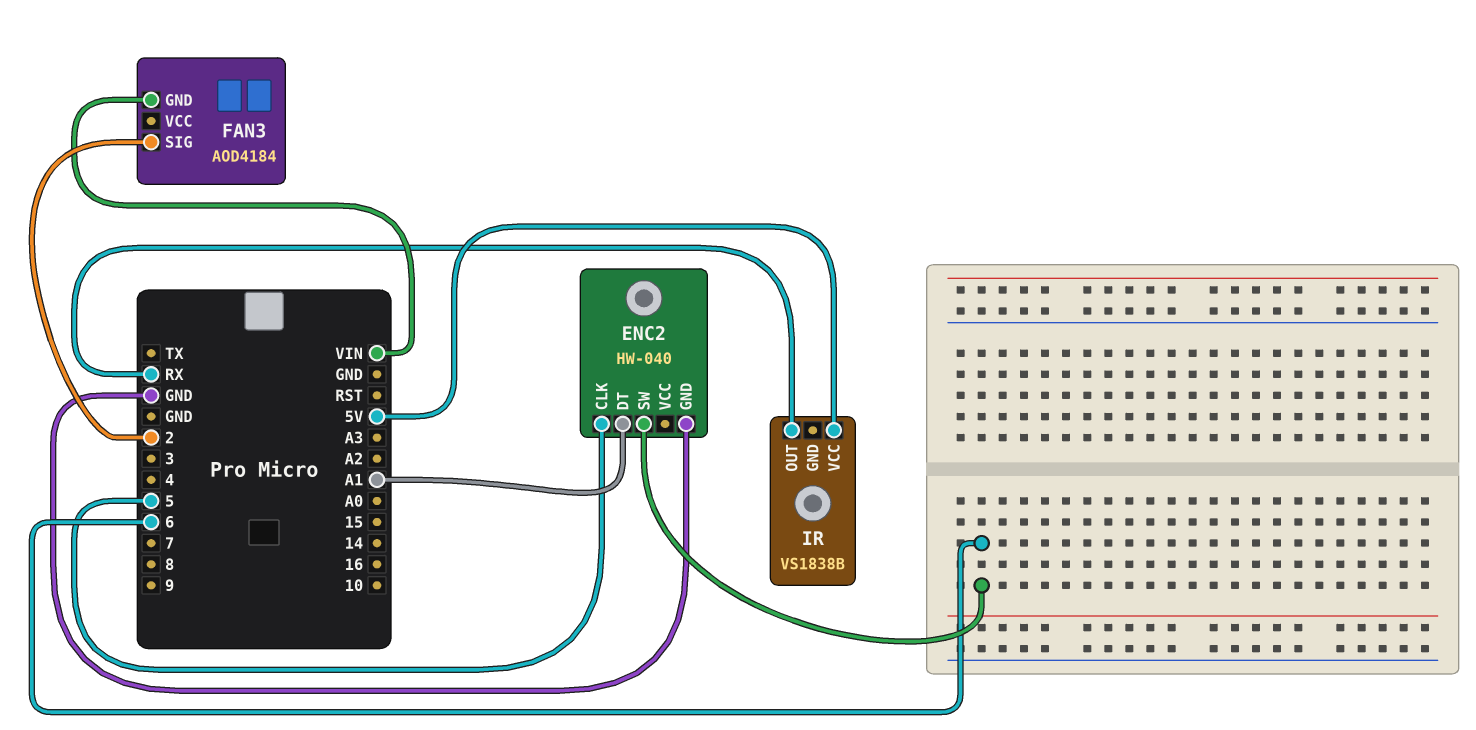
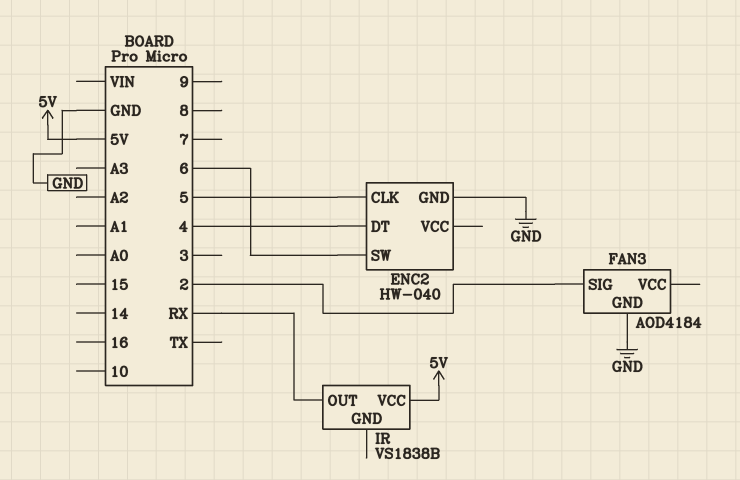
ENC2 pin DT: A1 -> 4
FAN3 pin GND: VIN -> GND

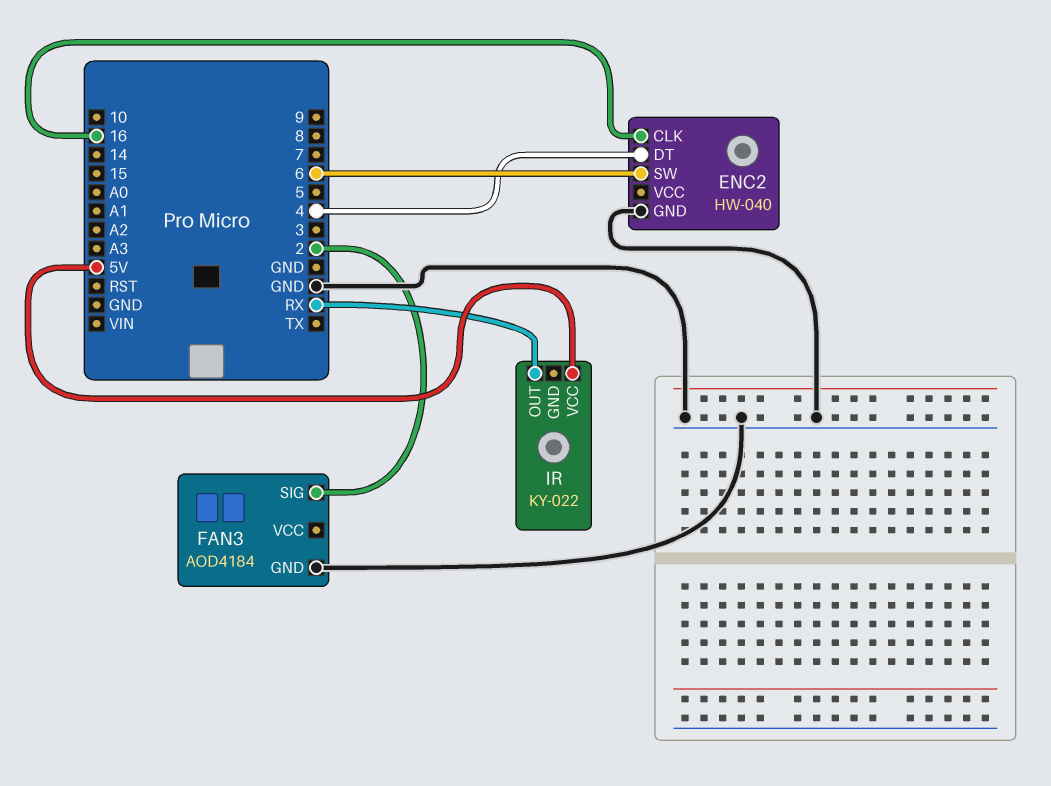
ENC2 pin CLK: 5 -> 16
IR: VS1838B -> KY-022

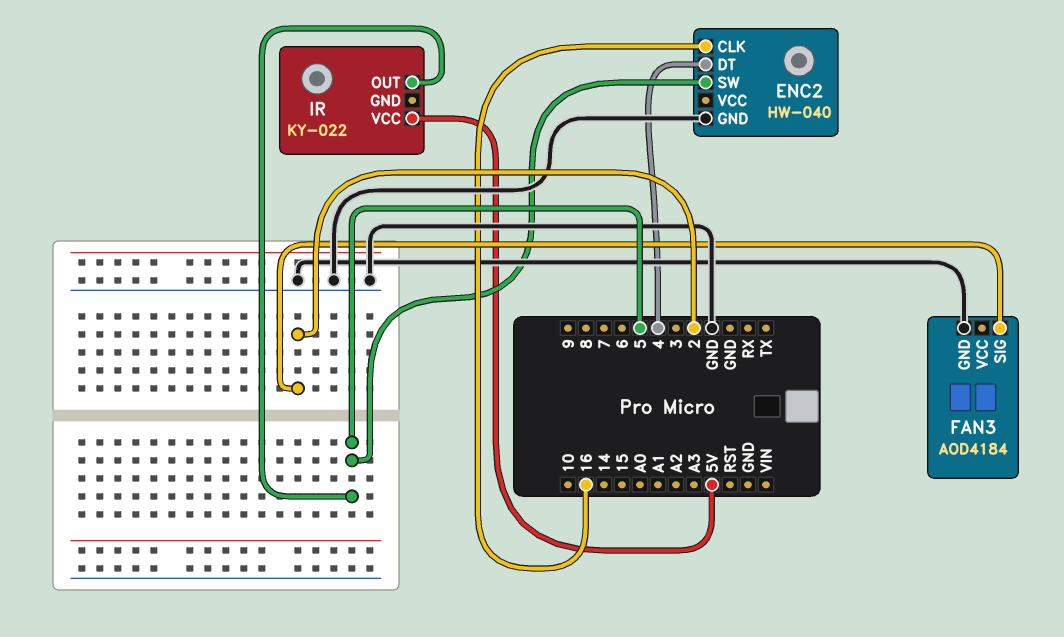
ENC2 pin SW: 6 -> 5
IR pin OUT: RX -> 5

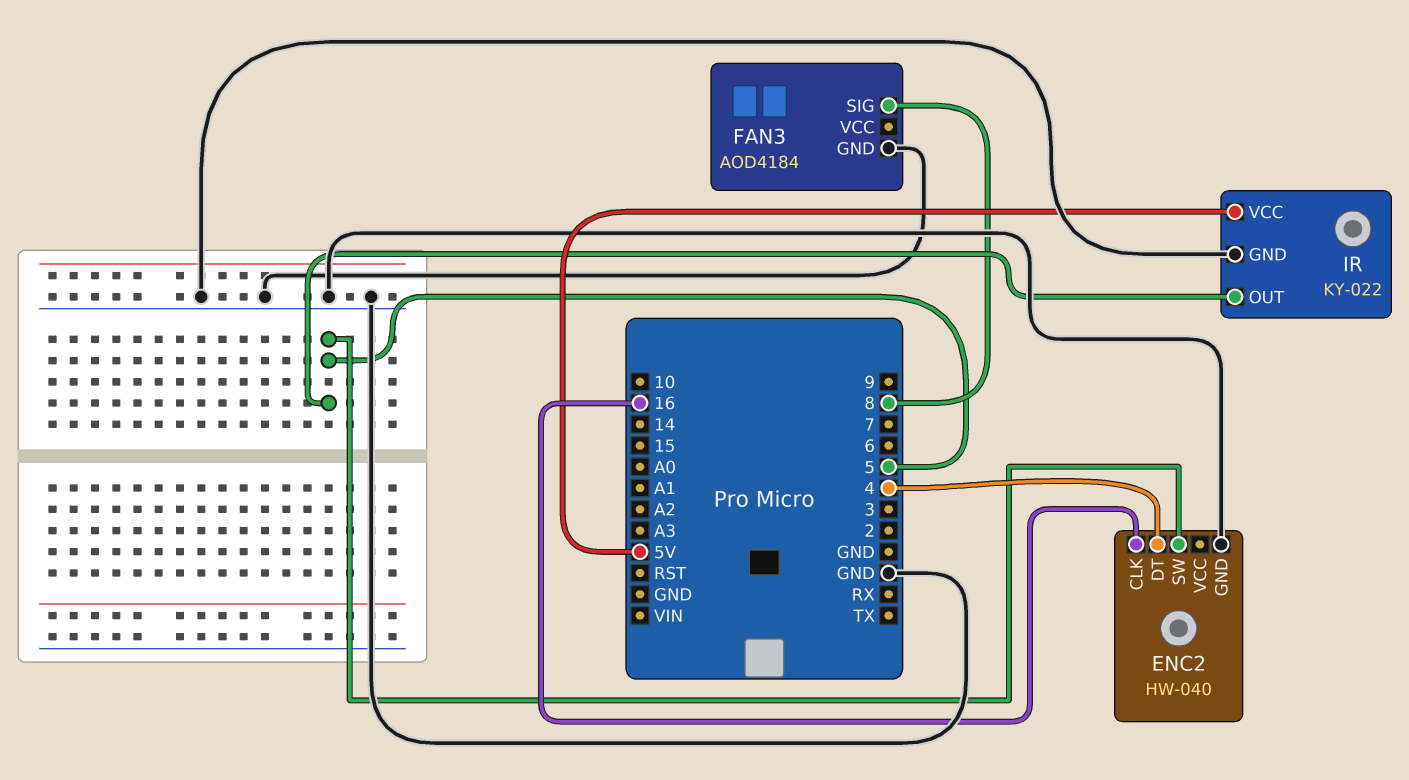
FAN3 pin SIG: 2 -> 8
IR pin GND: none -> GND

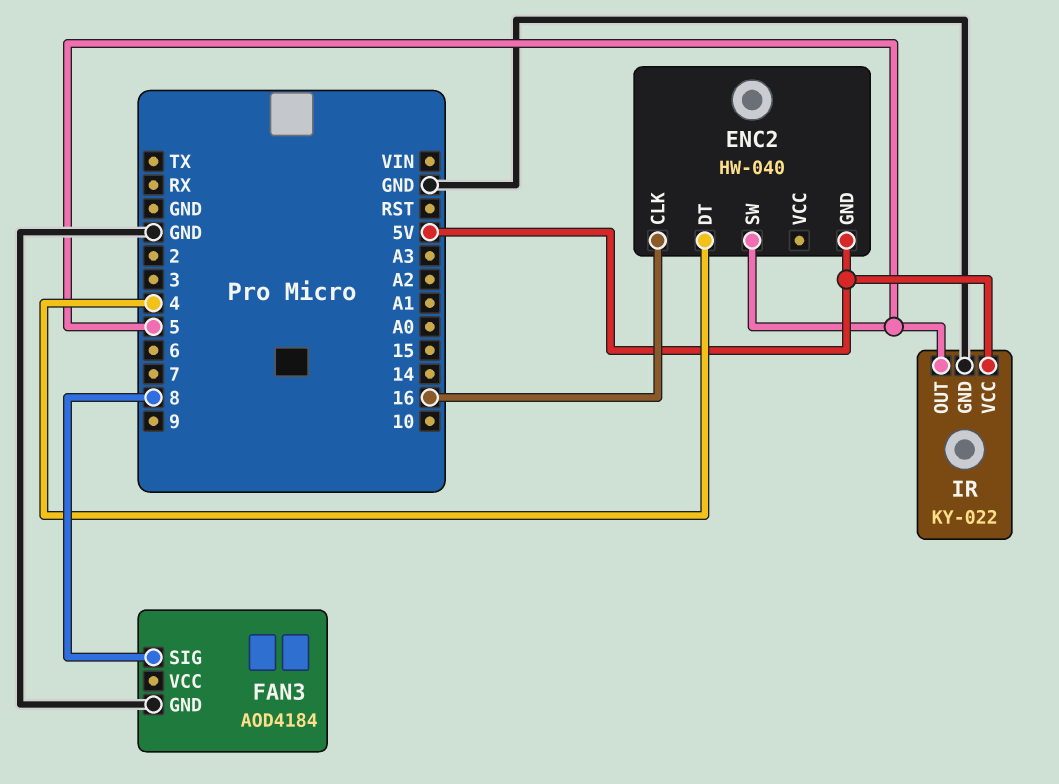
ENC2 pin GND: GND -> 5V

